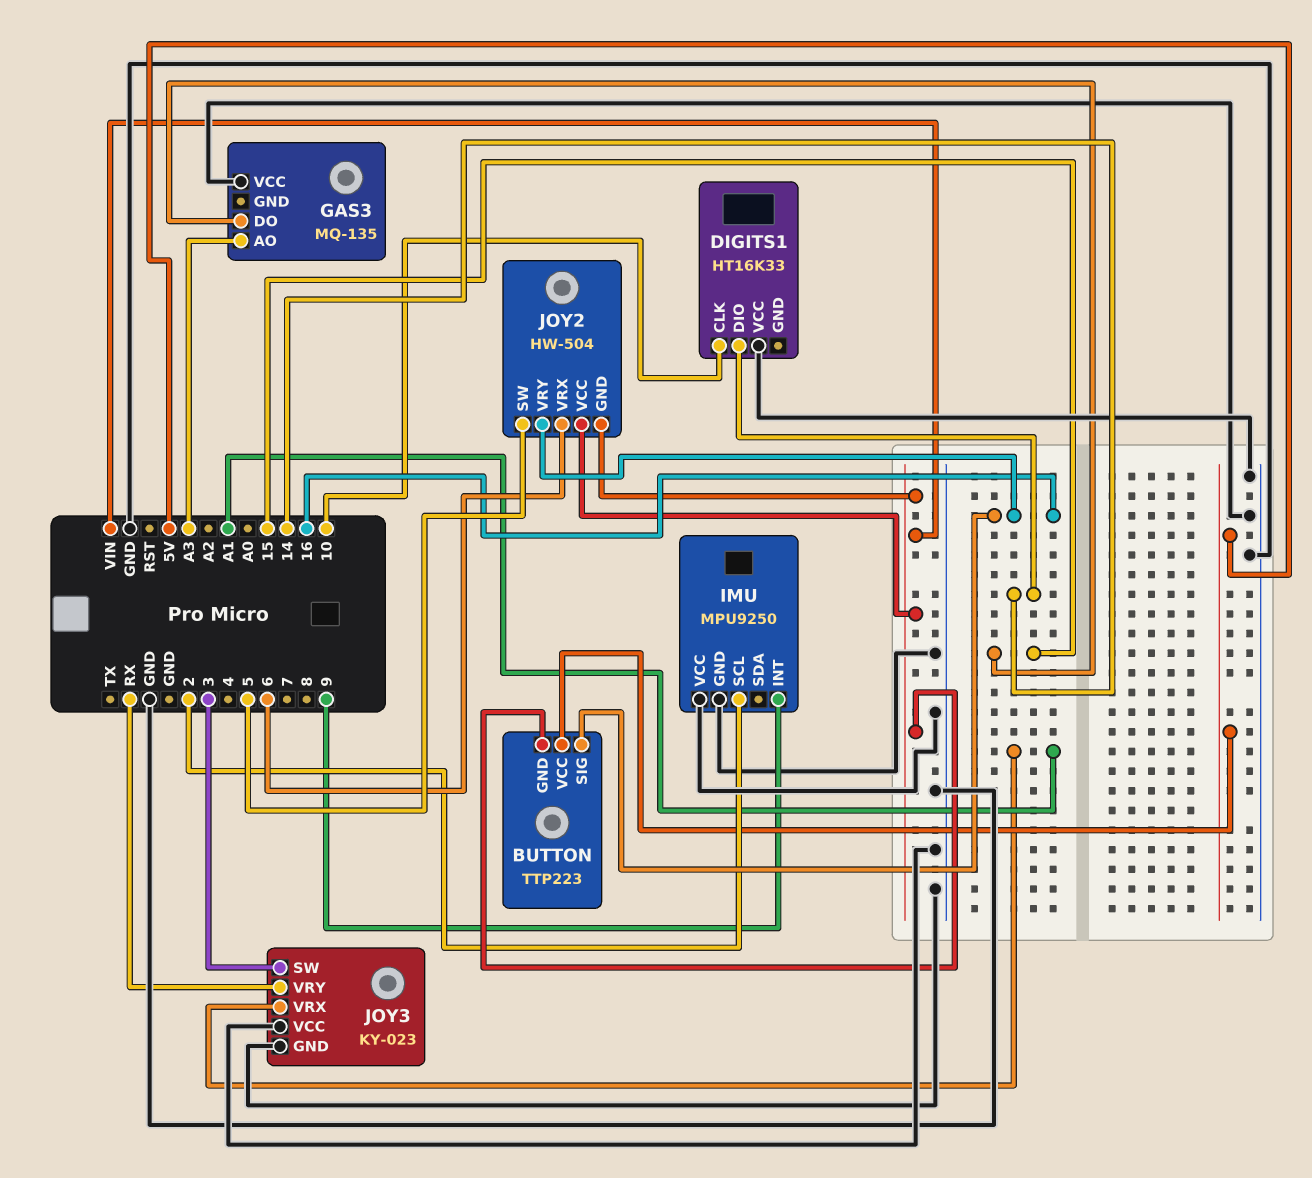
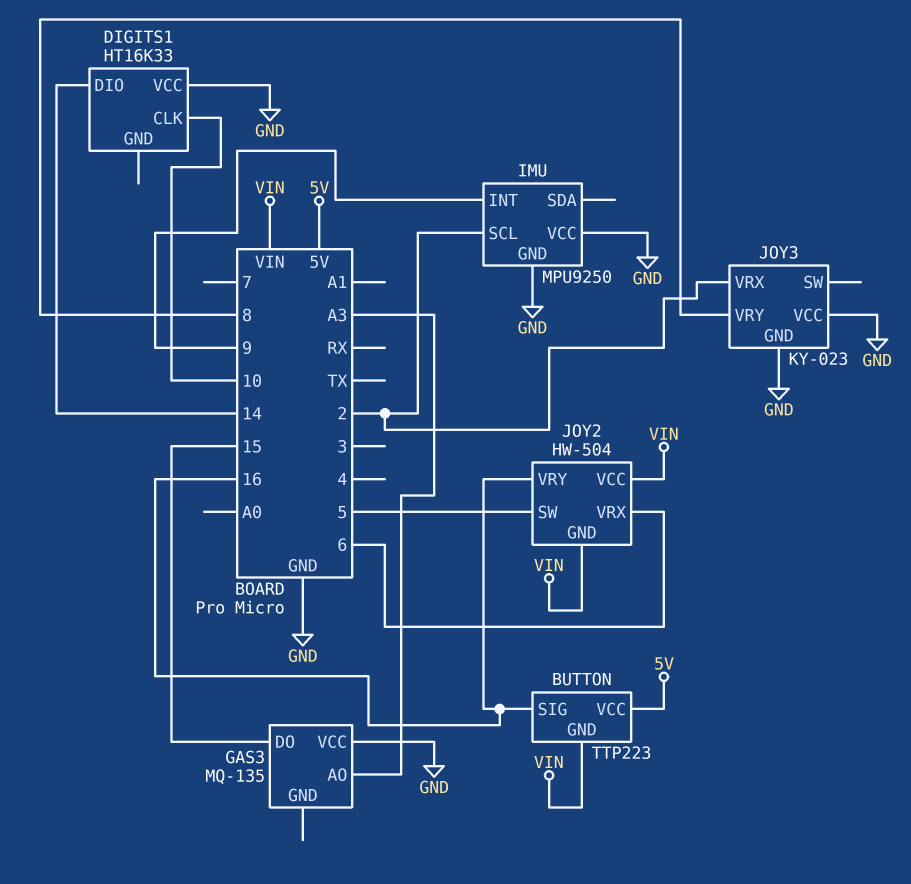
JOY3 pin SW: 3 -> none
JOY3 pin VRX: A1 -> 2
JOY3 pin VRY: RX -> 8

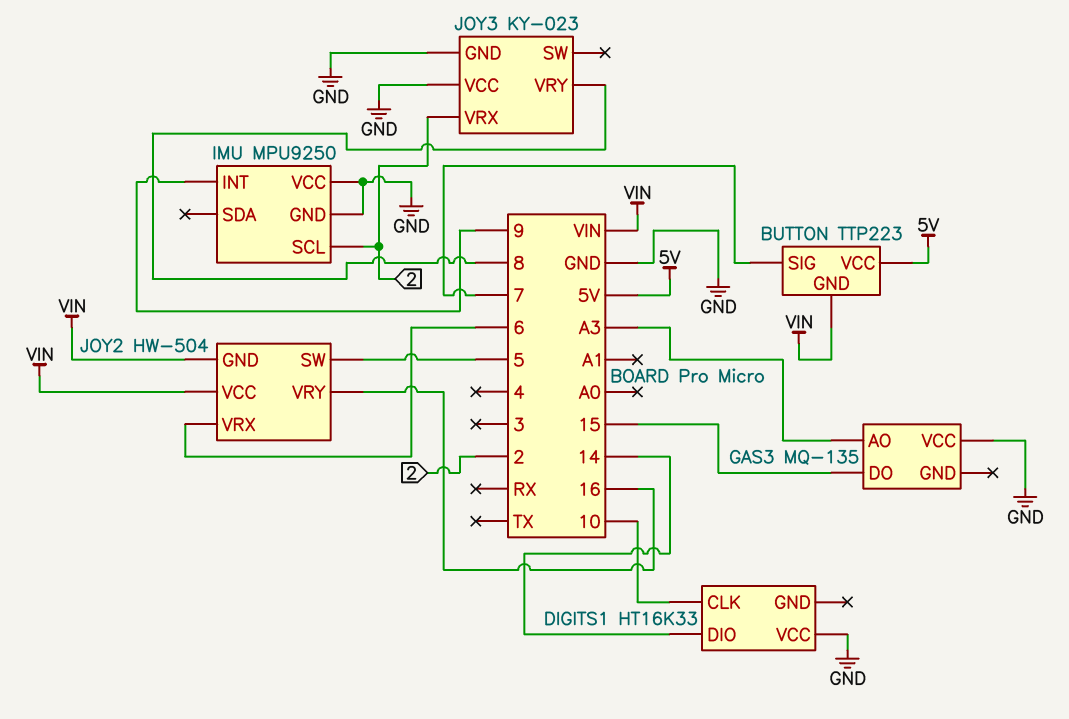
BUTTON pin SIG: 16 -> 7

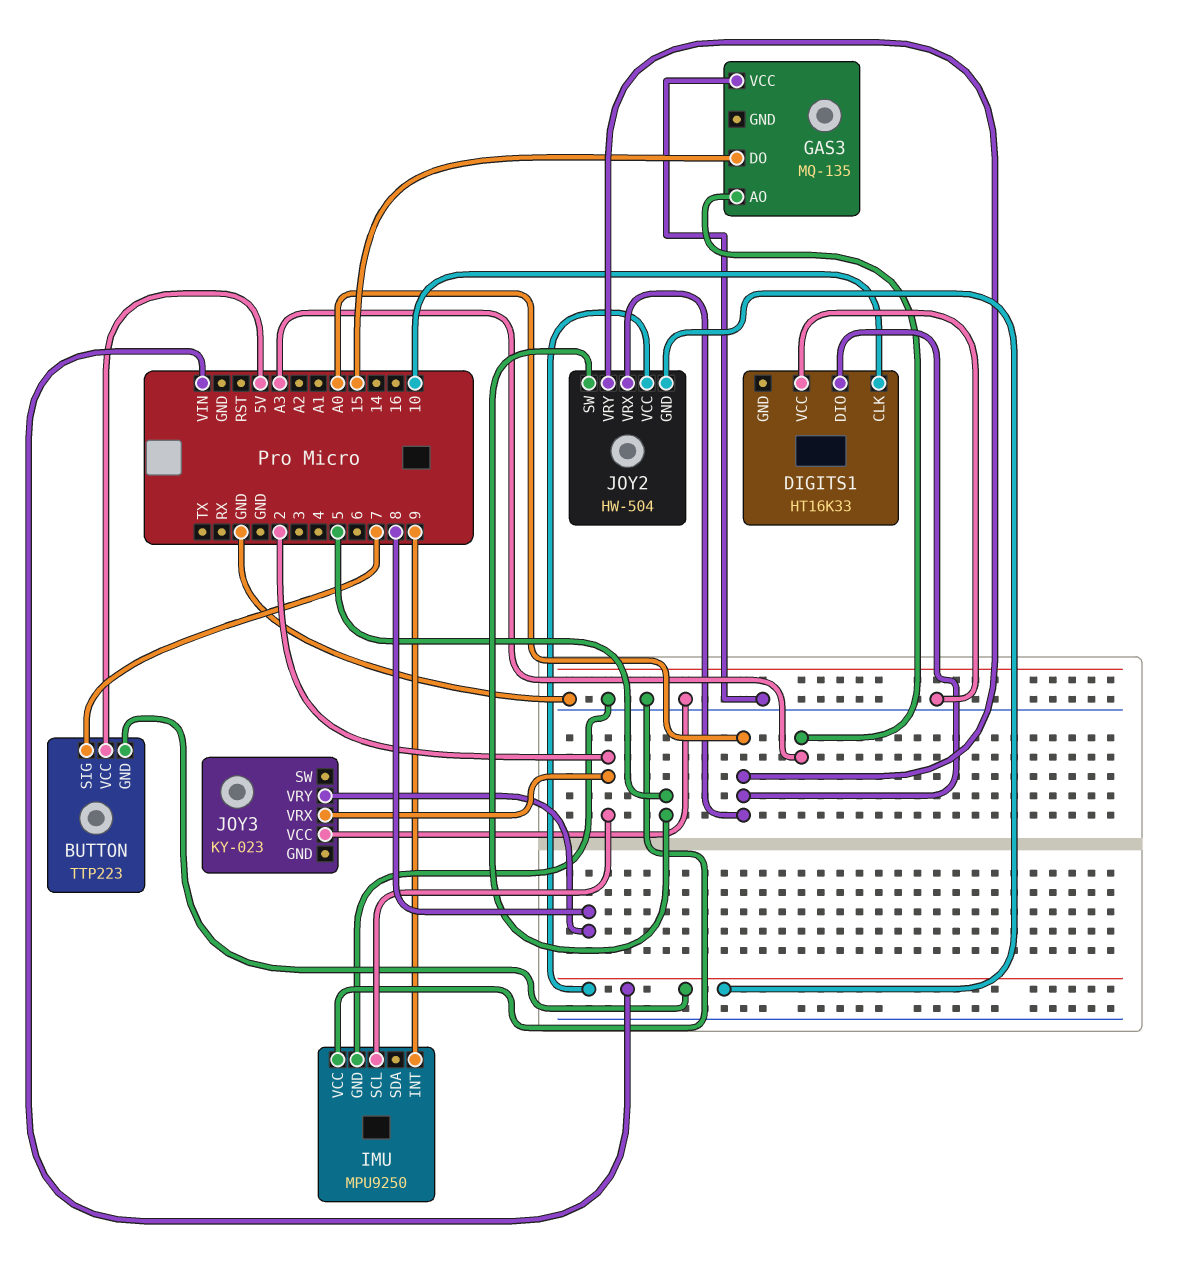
DIGITS1 pin DIO: 14 -> A0
JOY2 pin VRX: 6 -> A0
JOY2 pin VRY: 16 -> A0
JOY3 pin GND: GND -> none

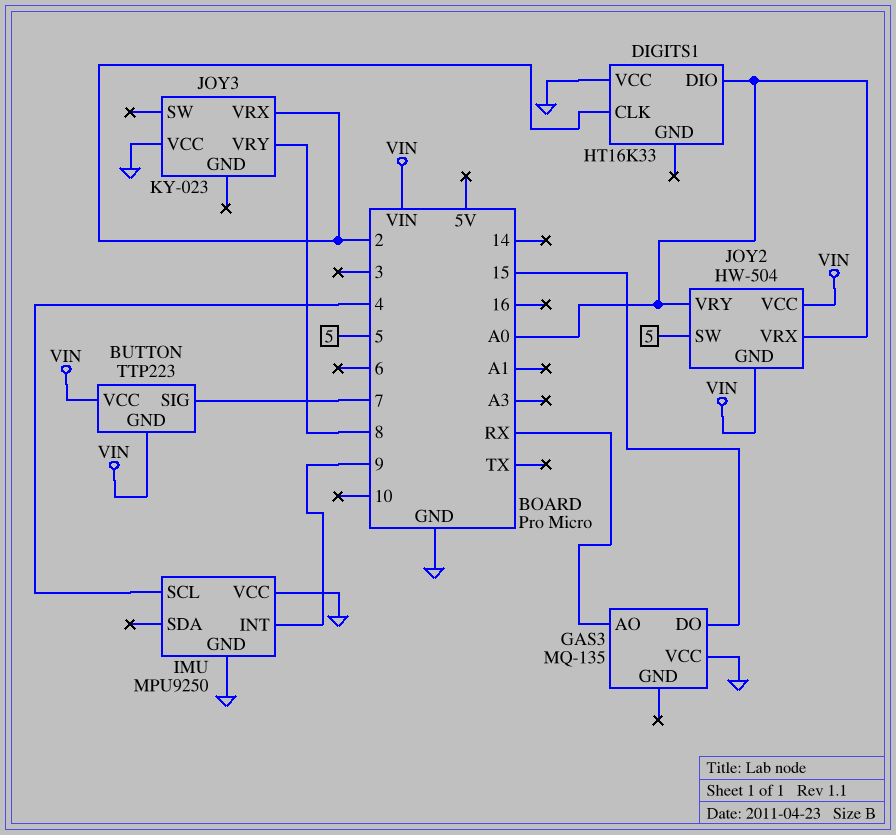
BUTTON pin VCC: 5V -> VIN
DIGITS1 pin CLK: 10 -> 2
GAS3 pin AO: A3 -> RX
IMU pin SCL: 2 -> 4

